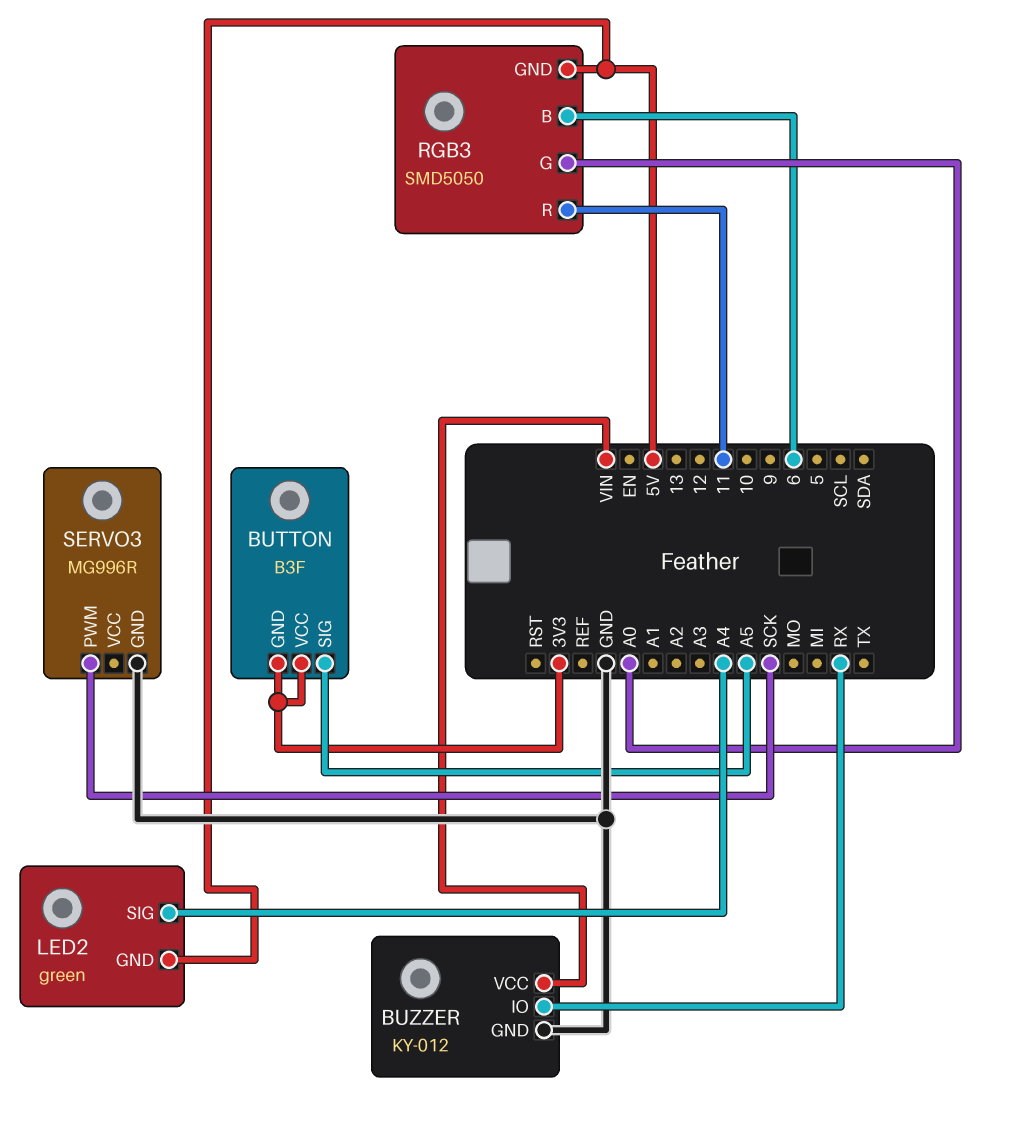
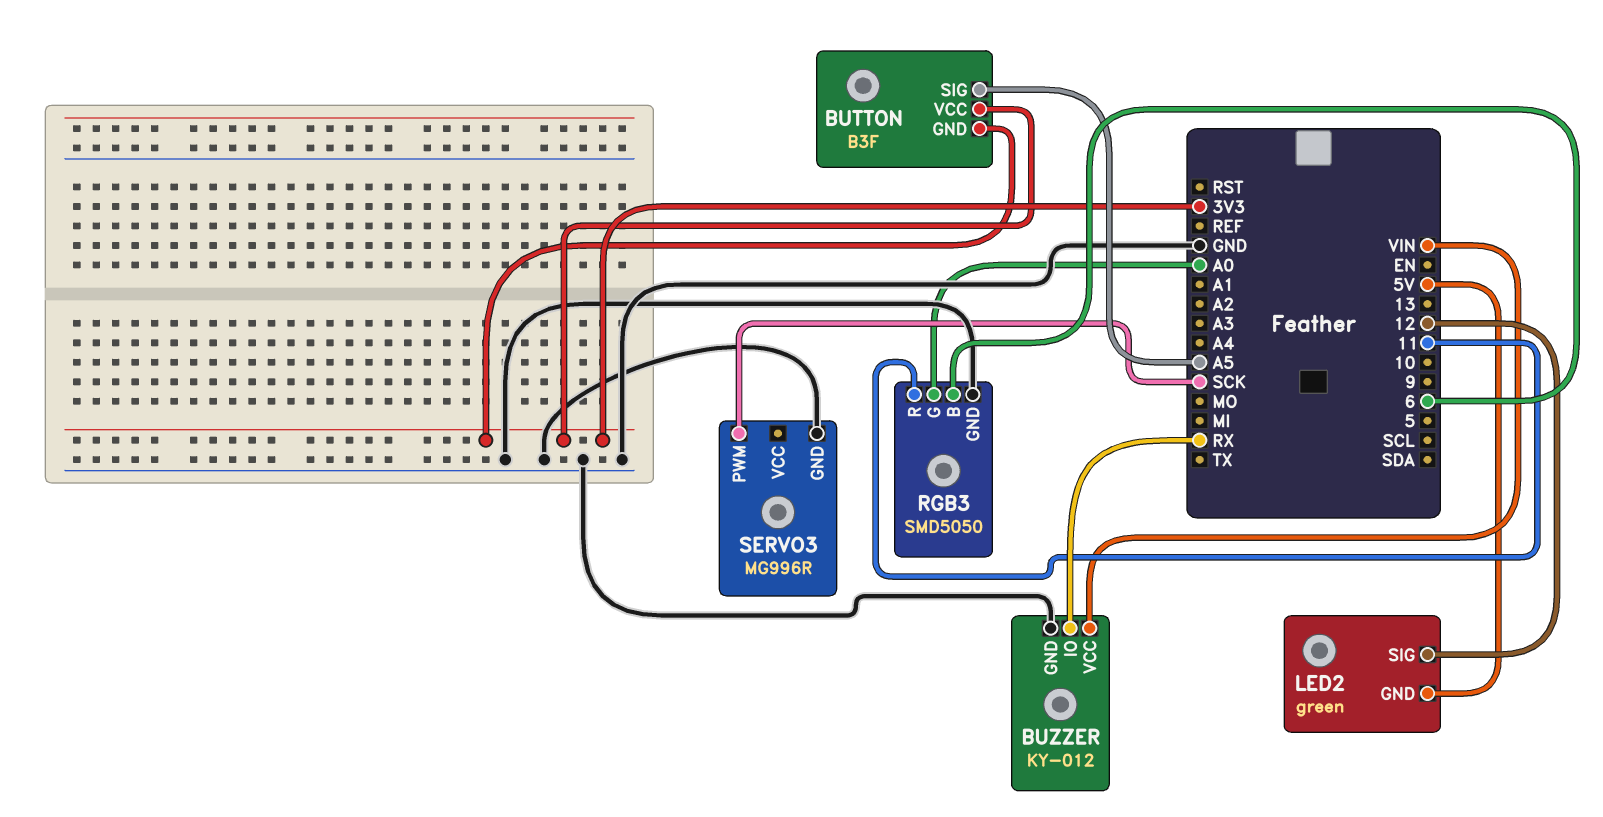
LED2 pin SIG: A4 -> 12
RGB3 pin GND: 5V -> GND

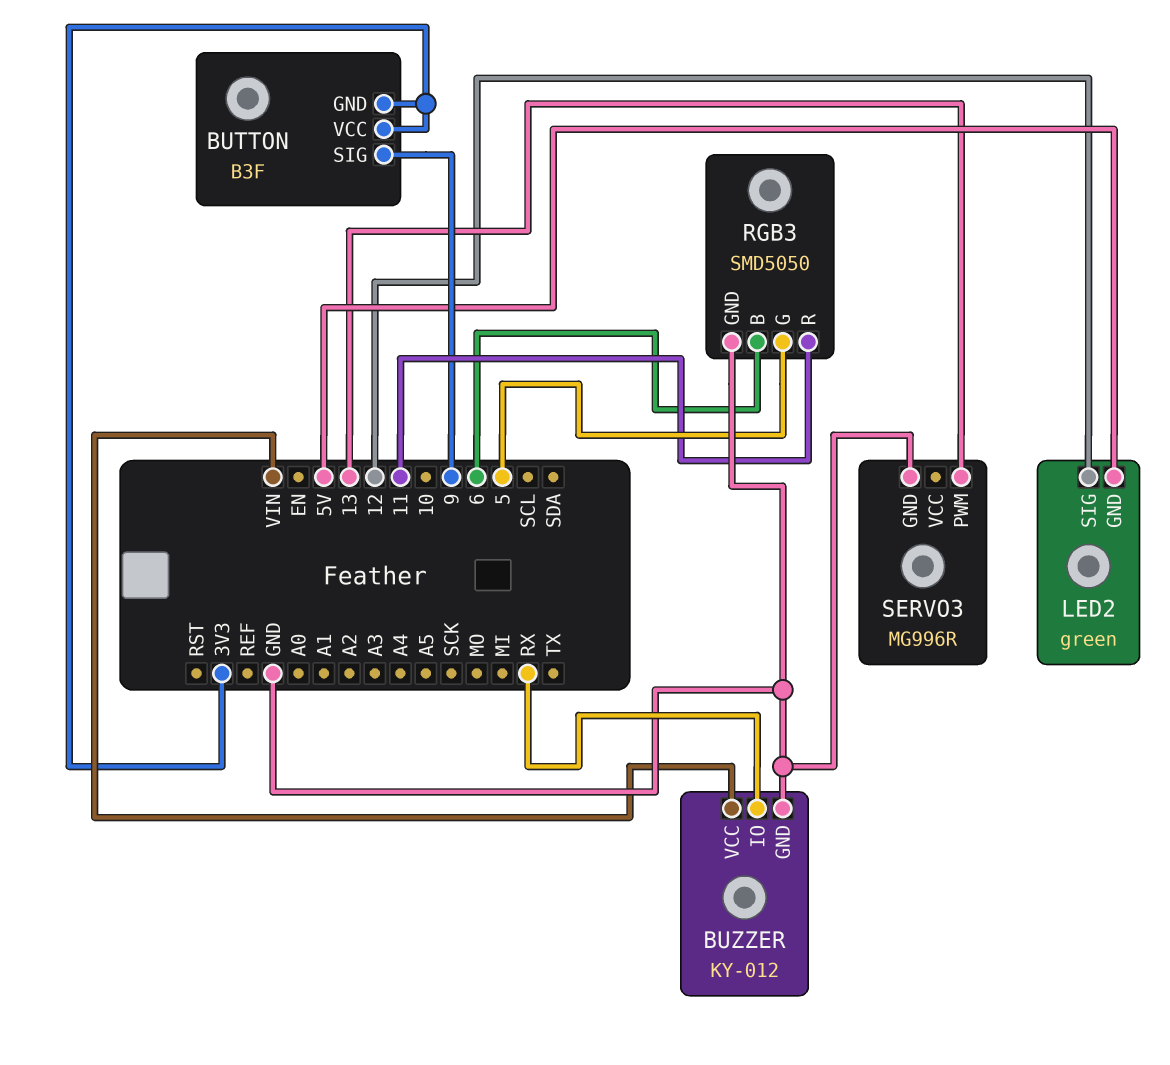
BUTTON pin SIG: A5 -> 9
RGB3 pin G: A0 -> 5
SERVO3 pin PWM: SCK -> 13

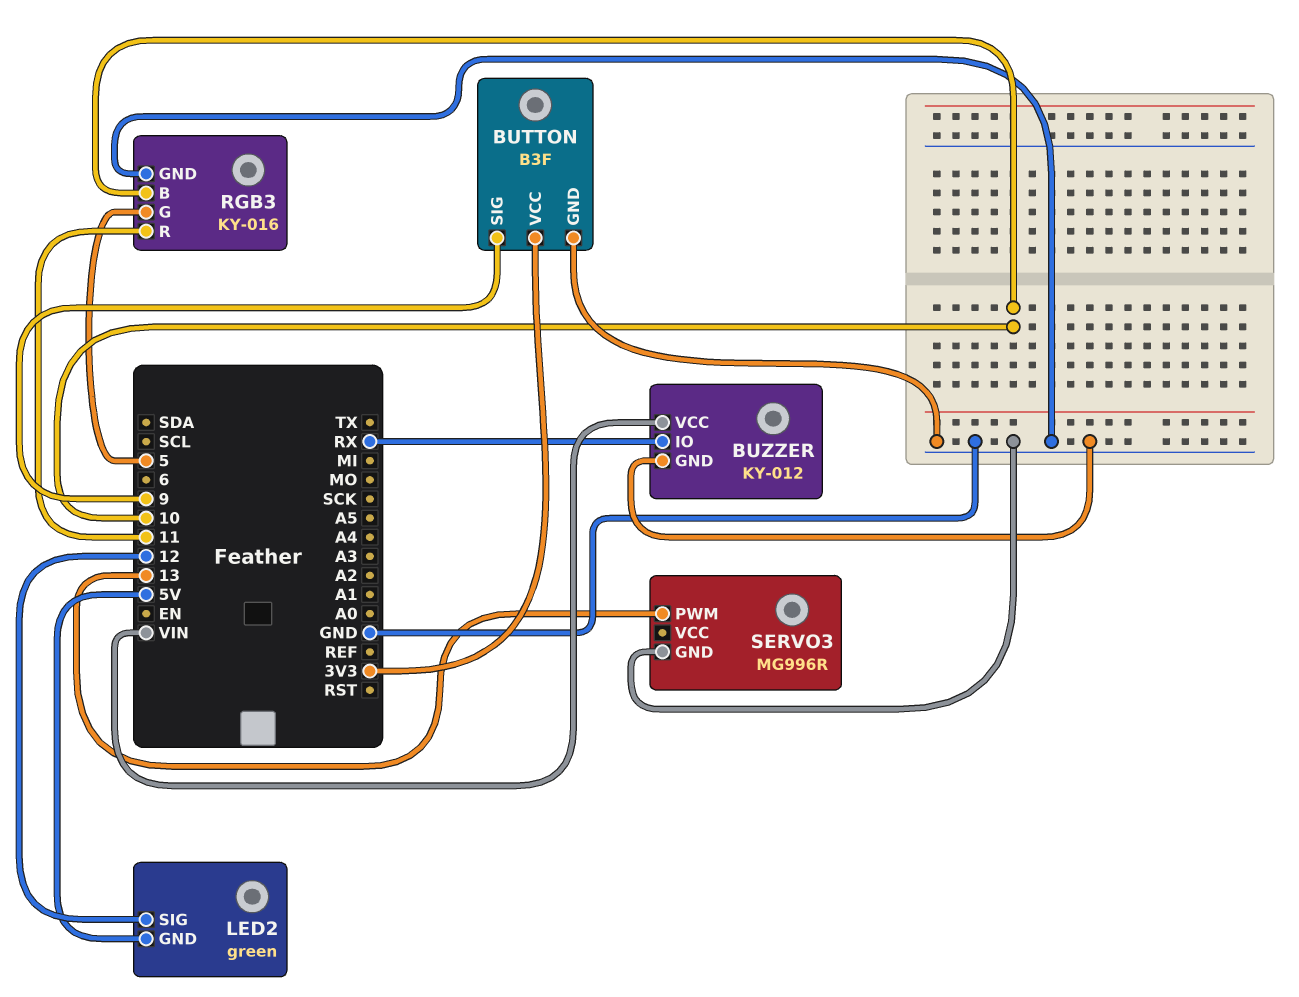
BUTTON pin GND: 3V3 -> GND
RGB3: SMD5050 -> KY-016
RGB3 pin B: 6 -> 10

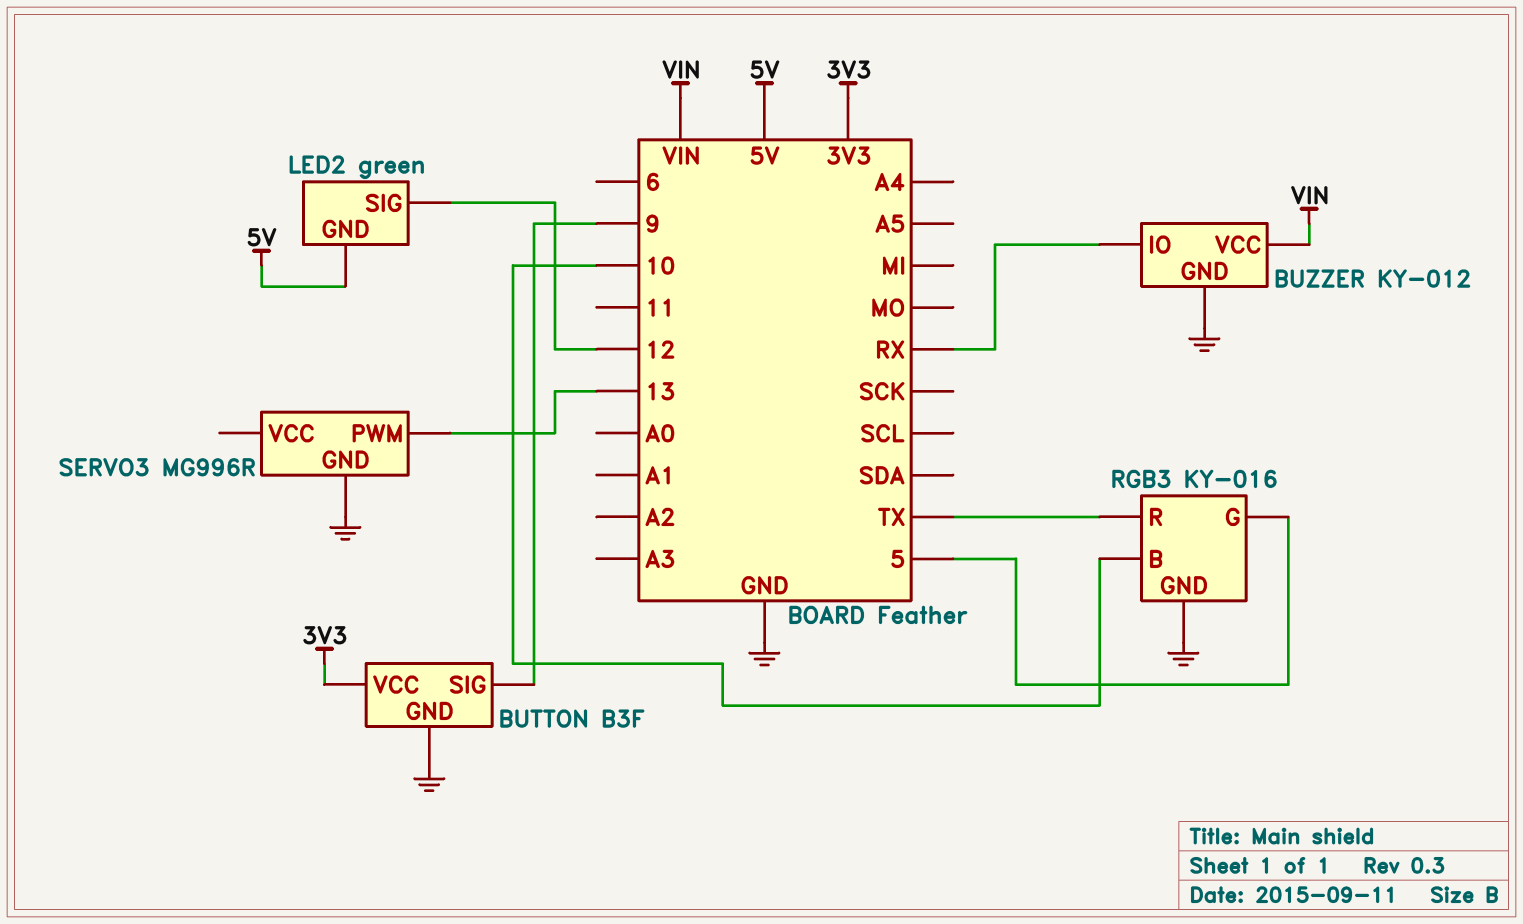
RGB3 pin R: 11 -> TX

